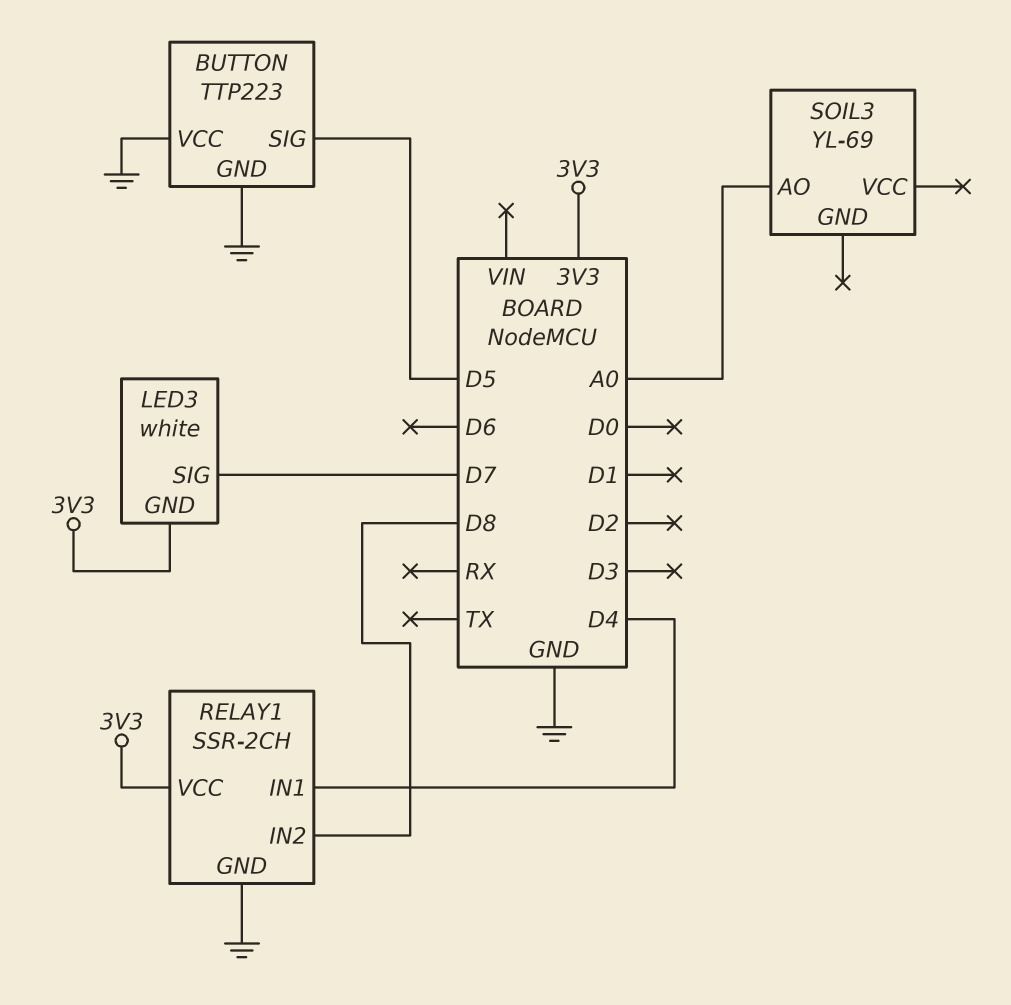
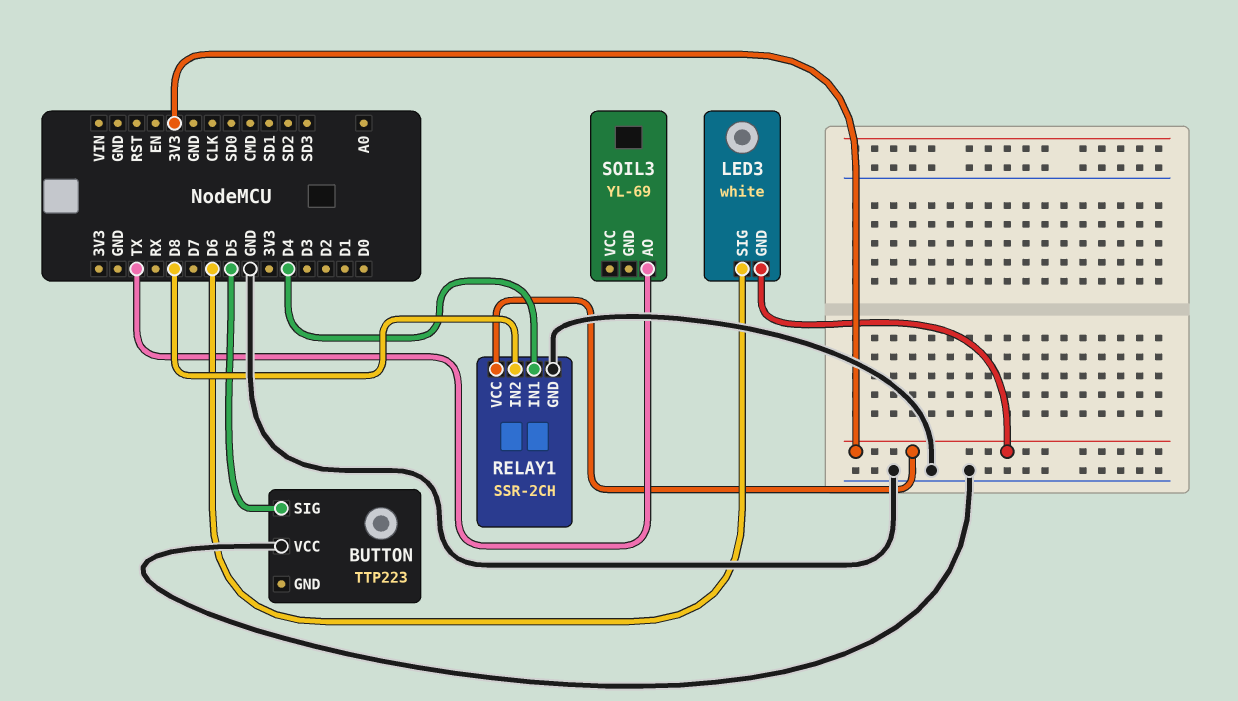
BUTTON pin GND: GND -> none
LED3 pin SIG: D7 -> D6
SOIL3 pin AO: A0 -> TX

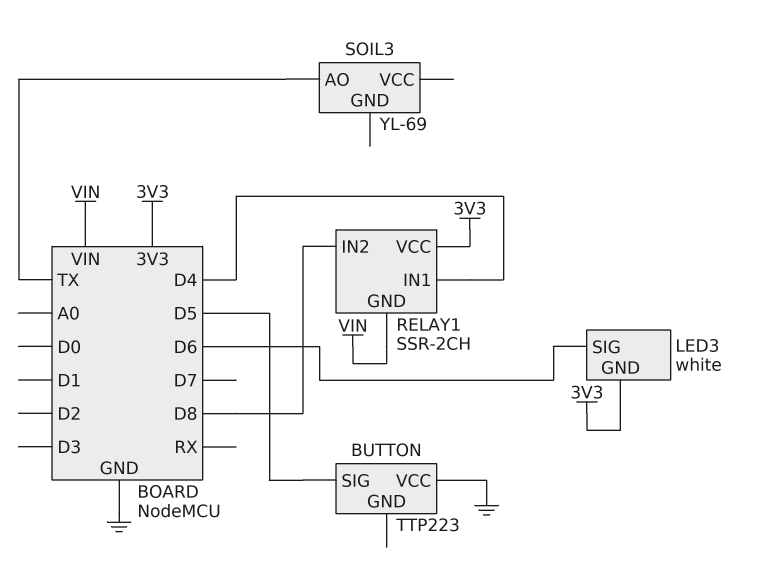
RELAY1 pin GND: GND -> VIN

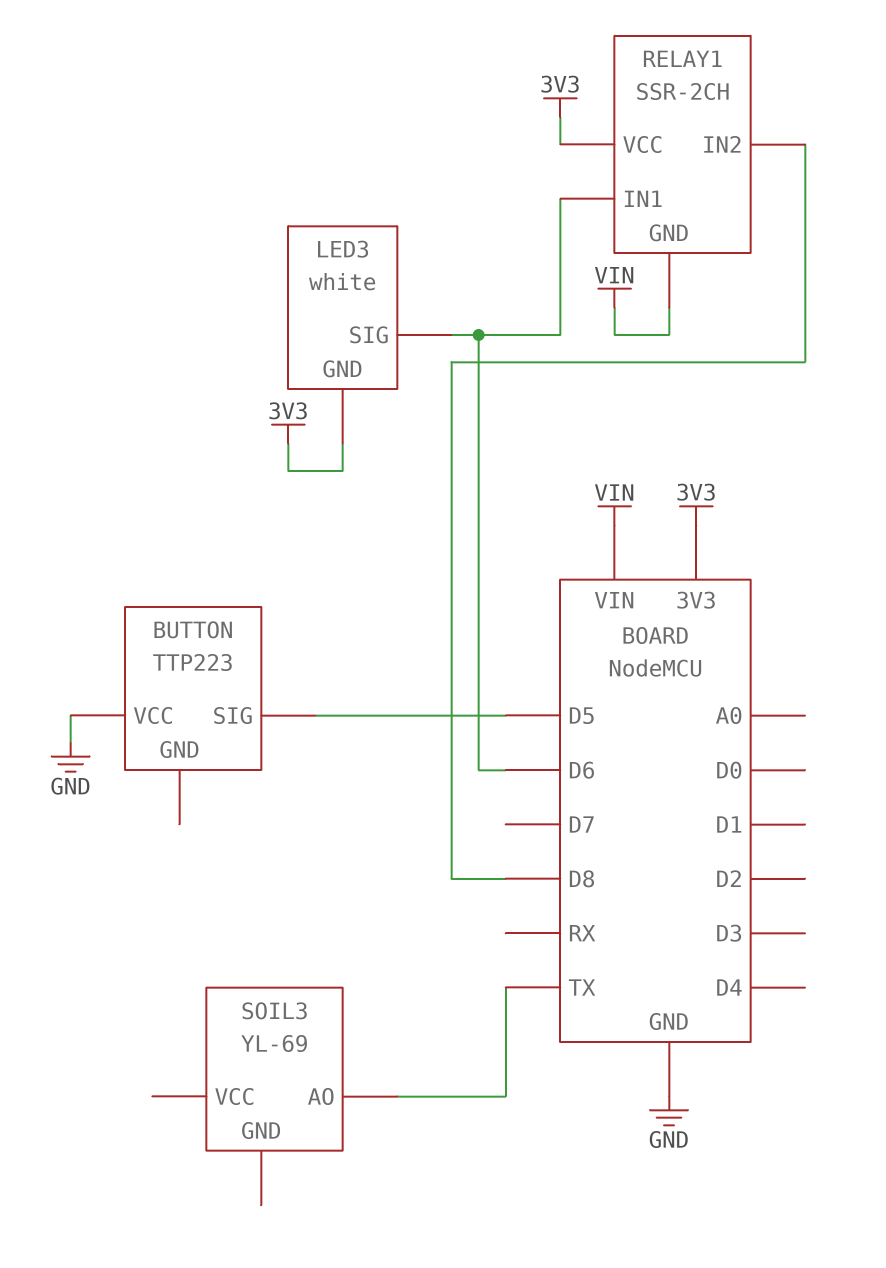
RELAY1 pin IN1: D4 -> D6

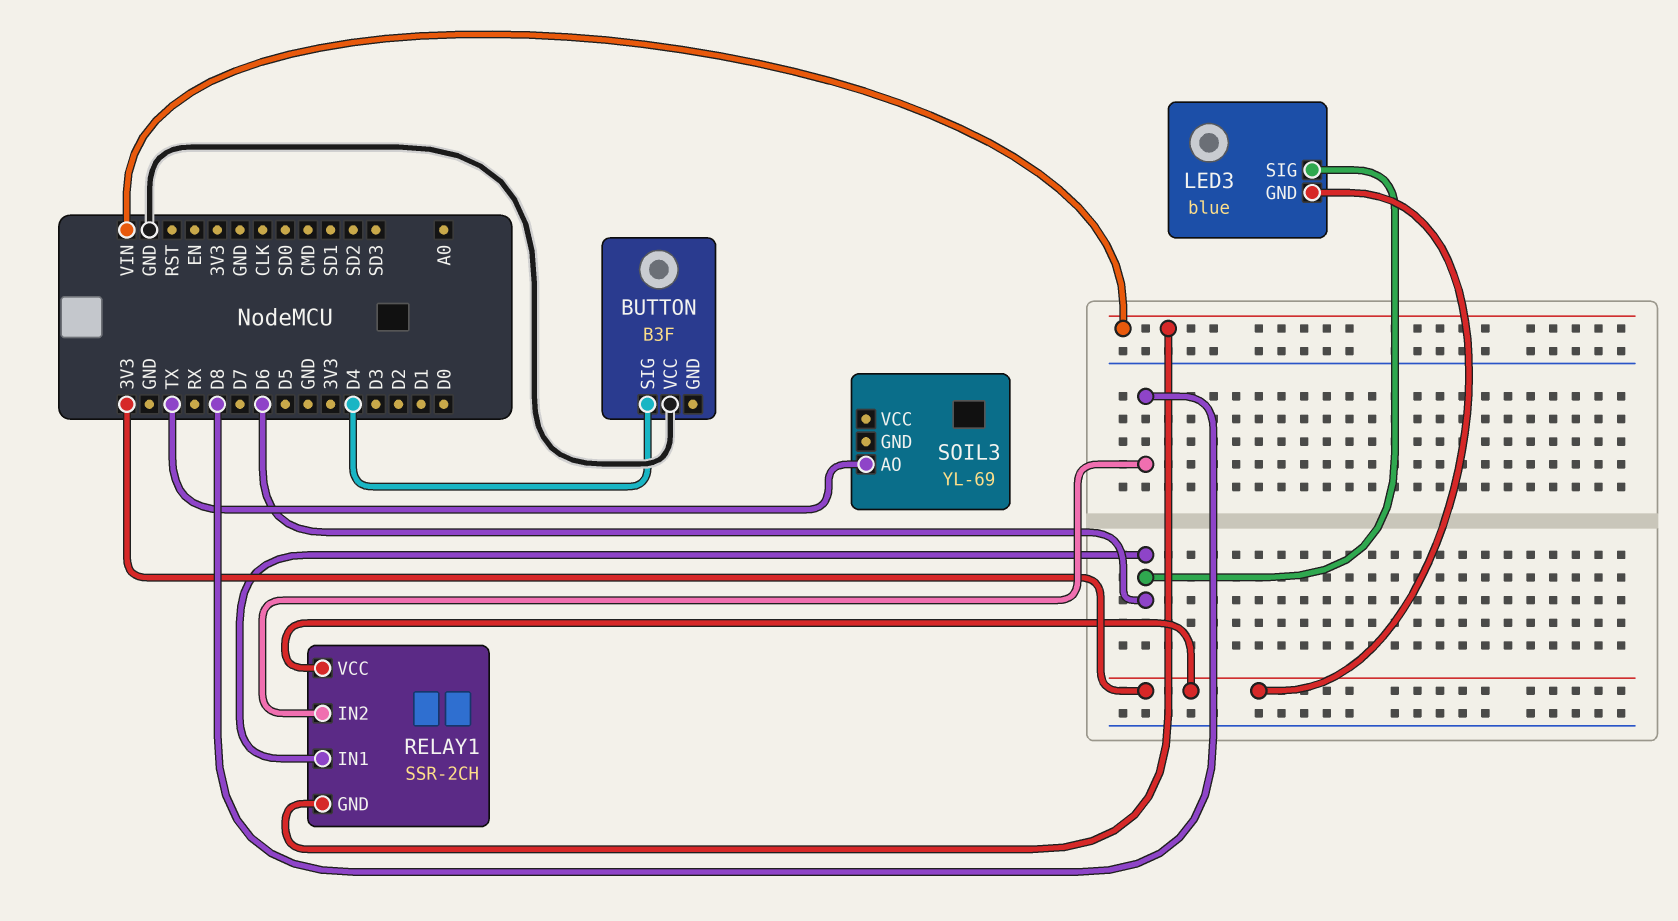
BUTTON: TTP223 -> B3F
BUTTON pin SIG: D5 -> D4
LED3: white -> blue

